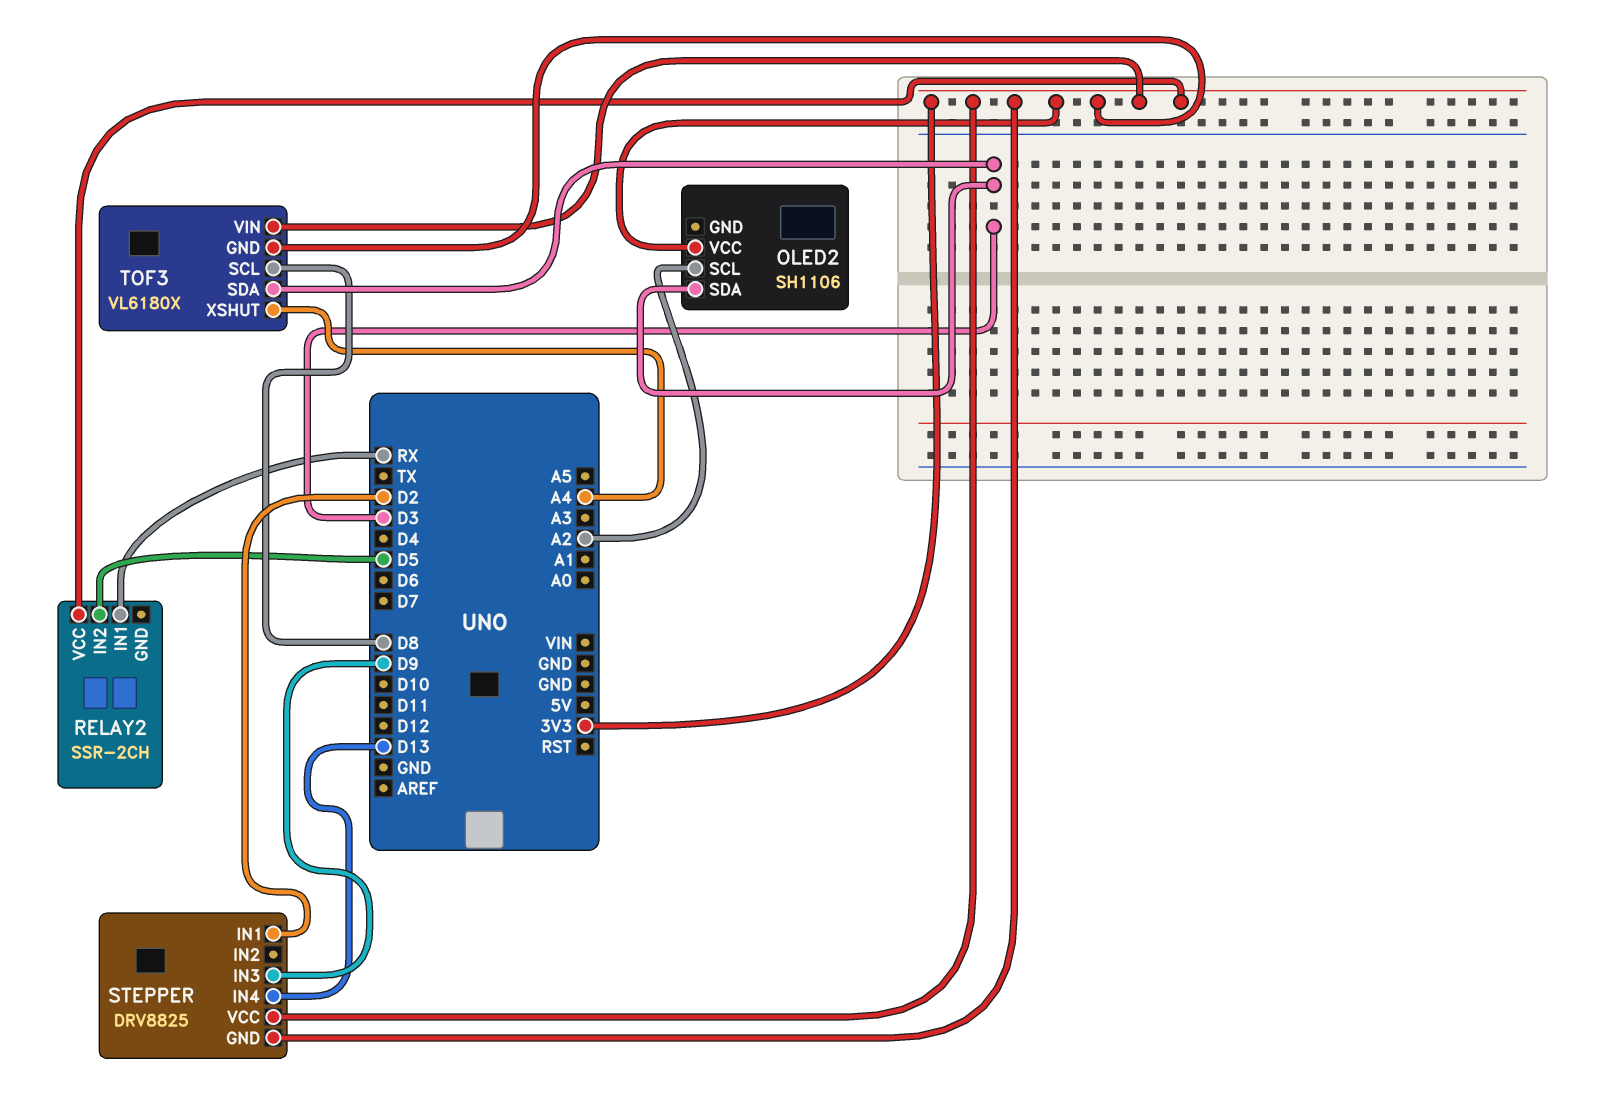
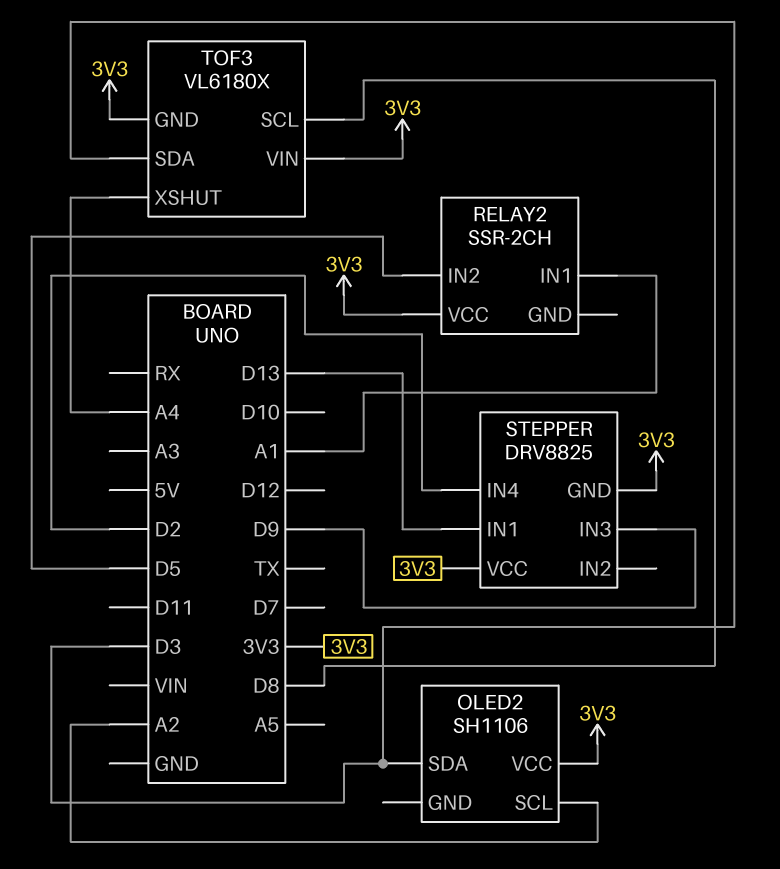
RELAY2 pin IN1: RX -> A1
STEPPER pin IN1: D2 -> D13
STEPPER pin IN4: D13 -> D2

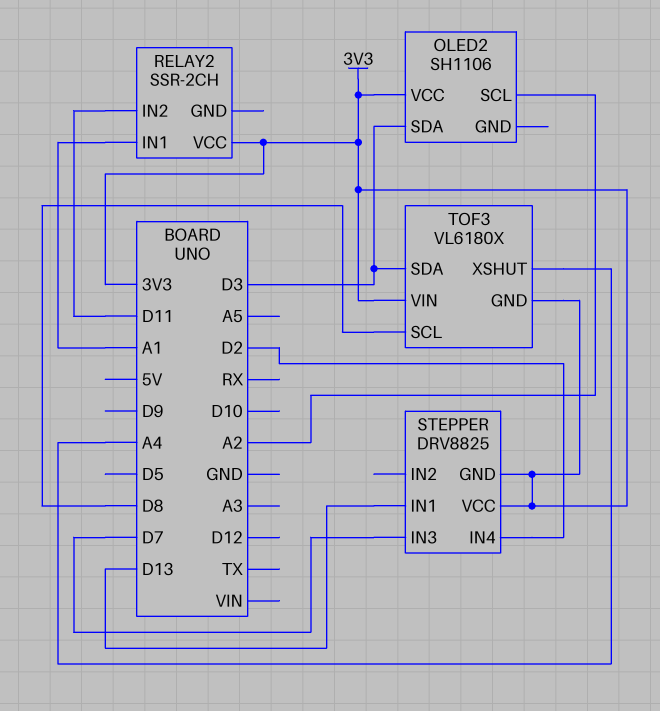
RELAY2 pin IN2: D5 -> D11
STEPPER pin IN3: D9 -> D7

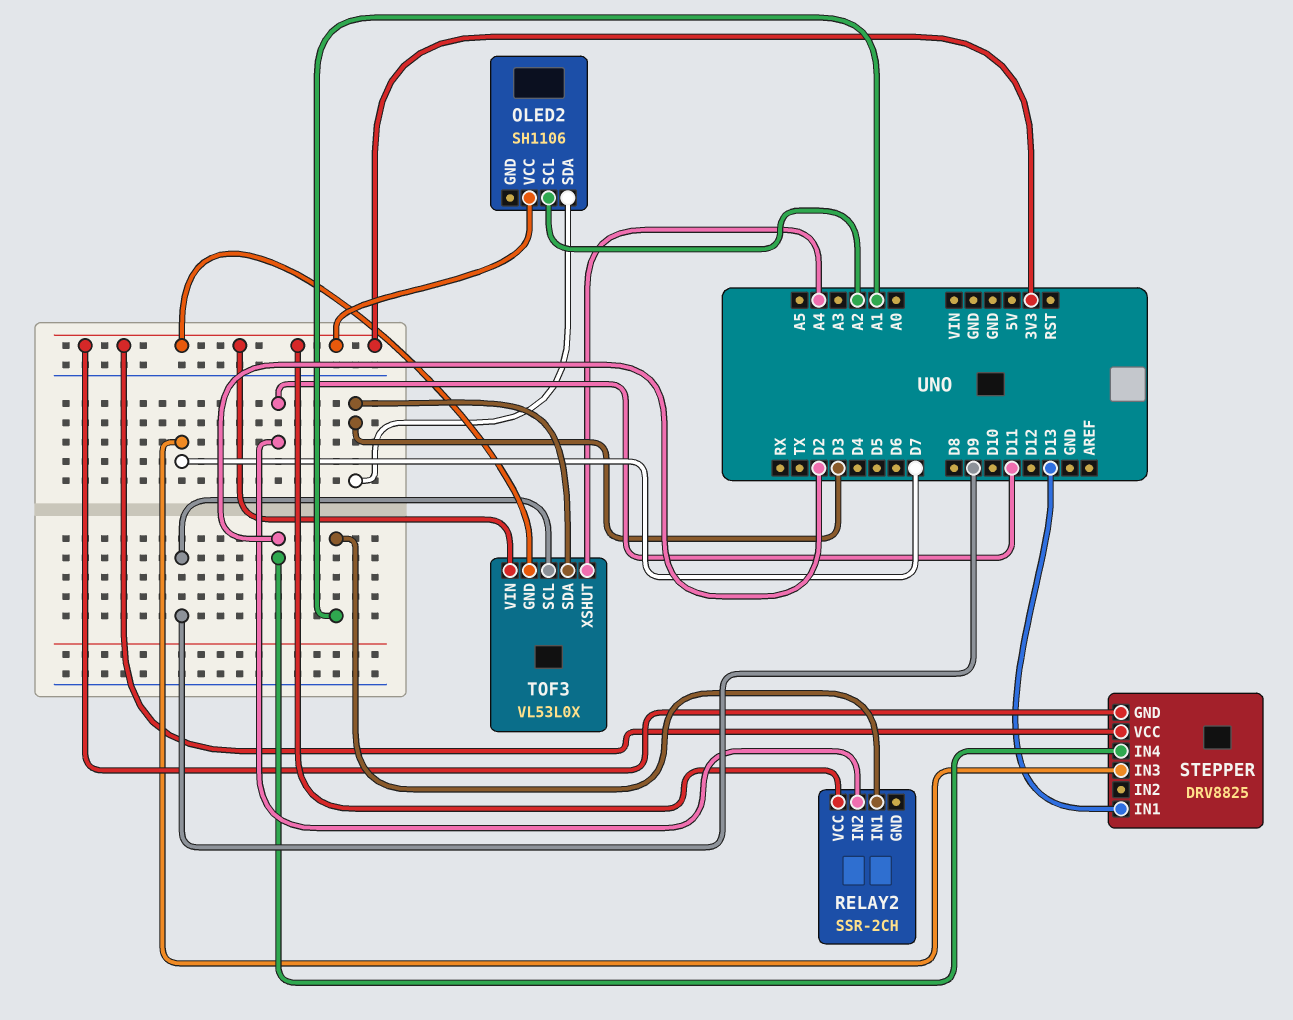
TOF3: VL6180X -> VL53L0X
TOF3 pin SCL: D8 -> D9

